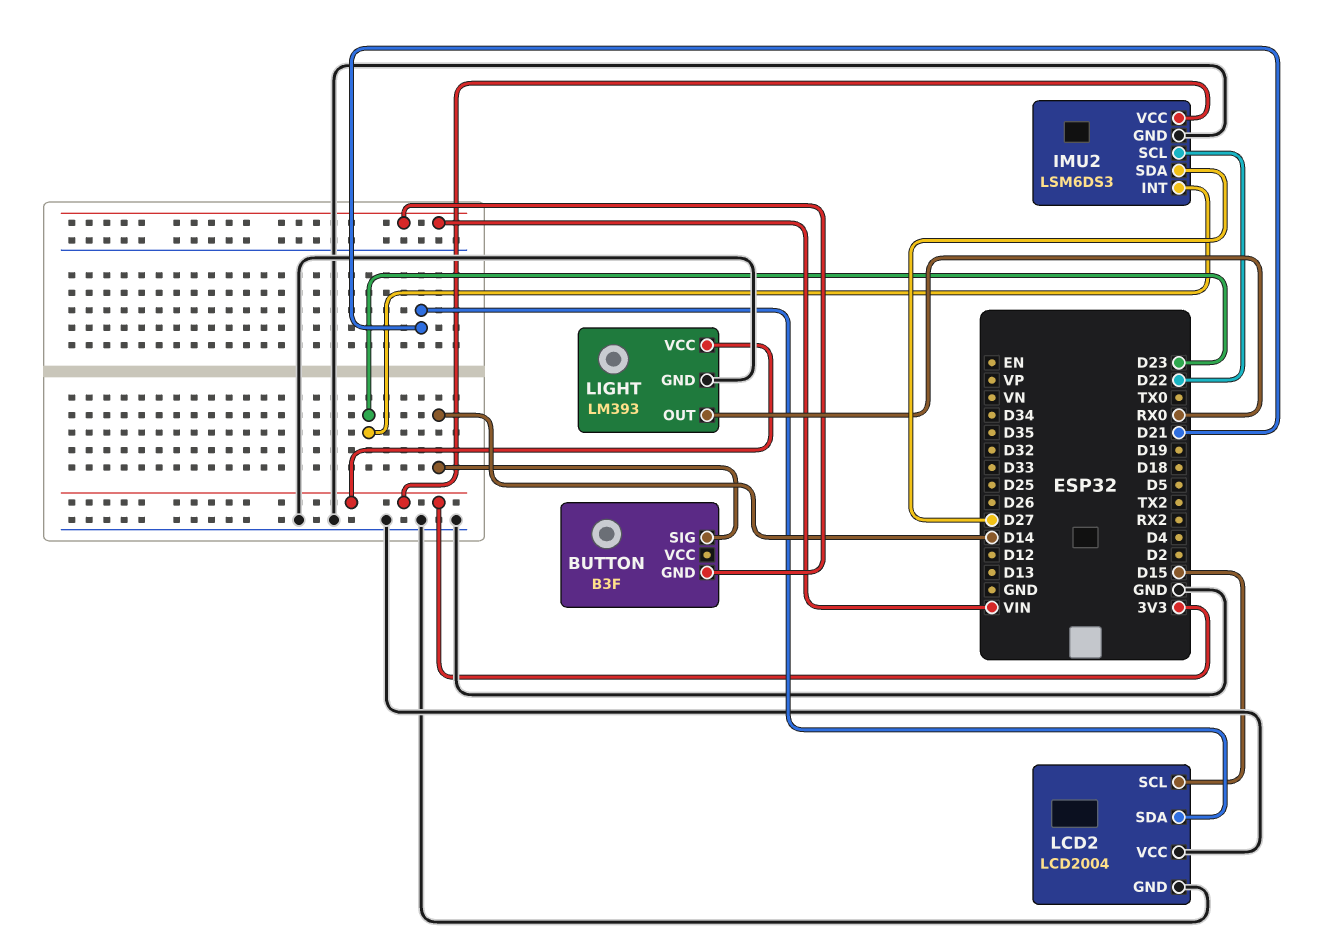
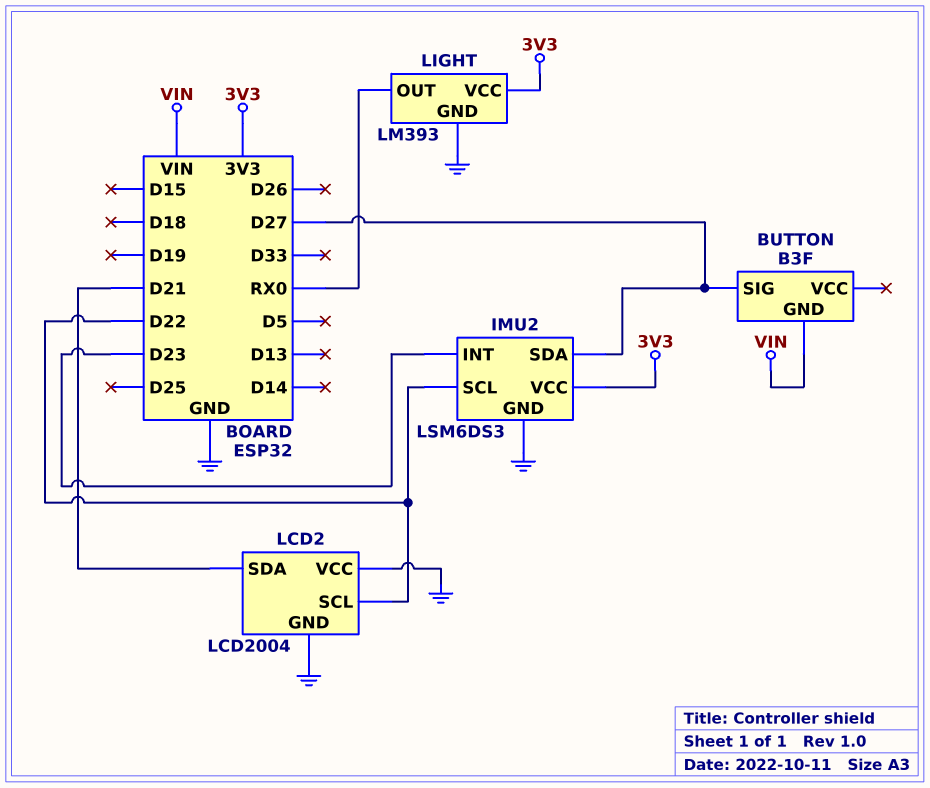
BUTTON pin SIG: D14 -> D27
LCD2 pin SCL: D15 -> D22

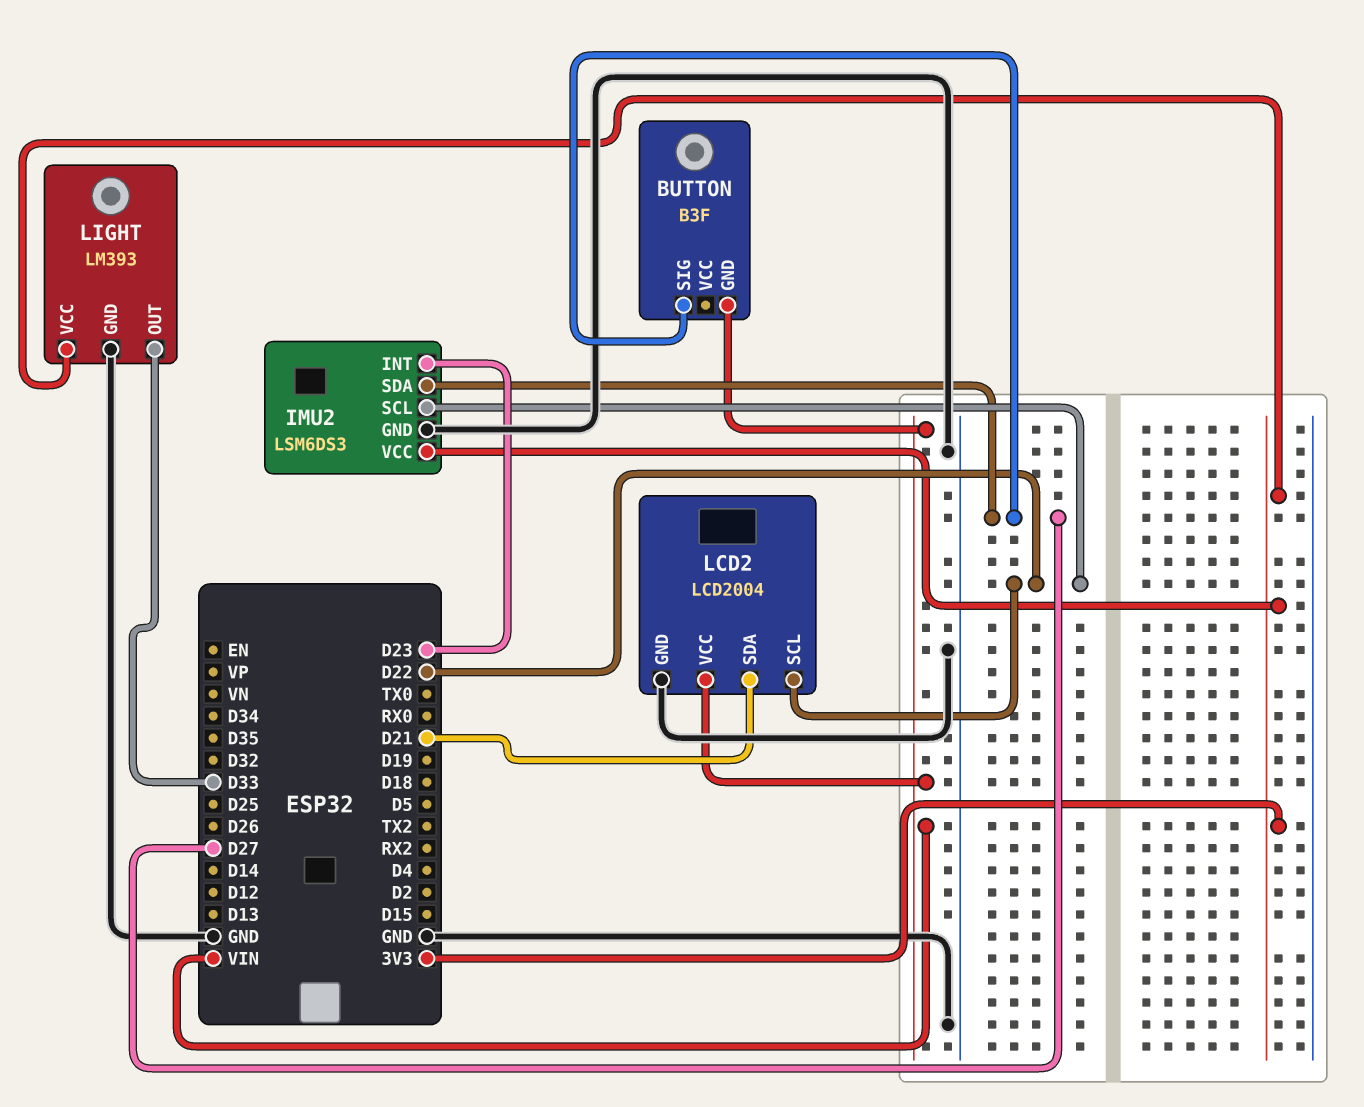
LCD2 pin VCC: GND -> VIN
LIGHT pin OUT: RX0 -> D33

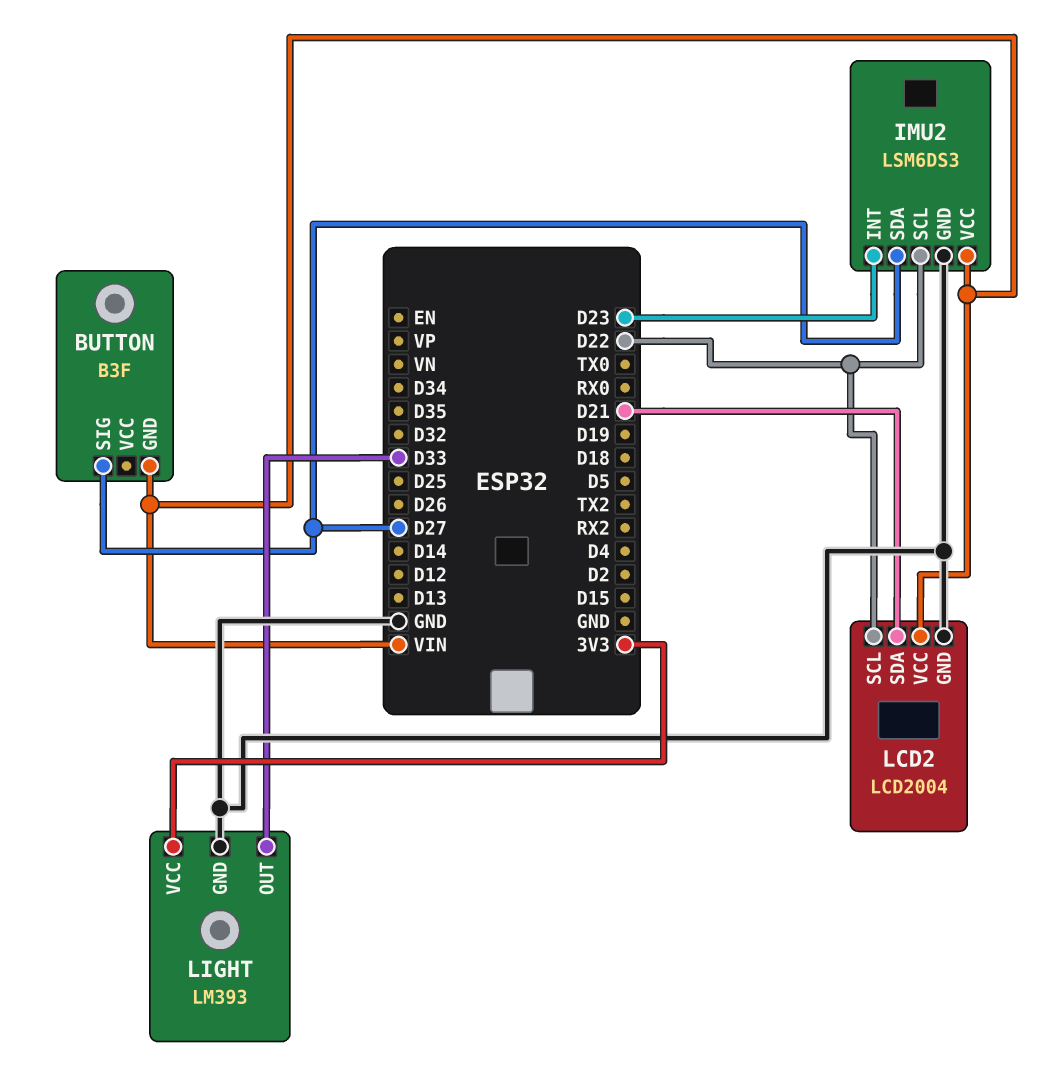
IMU2 pin VCC: 3V3 -> VIN

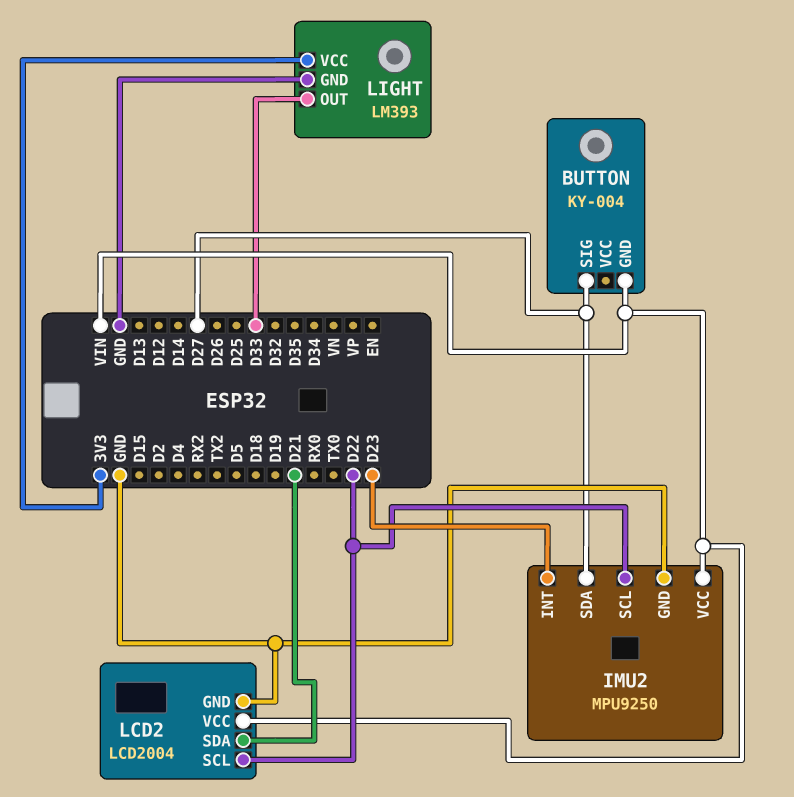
BUTTON: B3F -> KY-004
IMU2: LSM6DS3 -> MPU9250

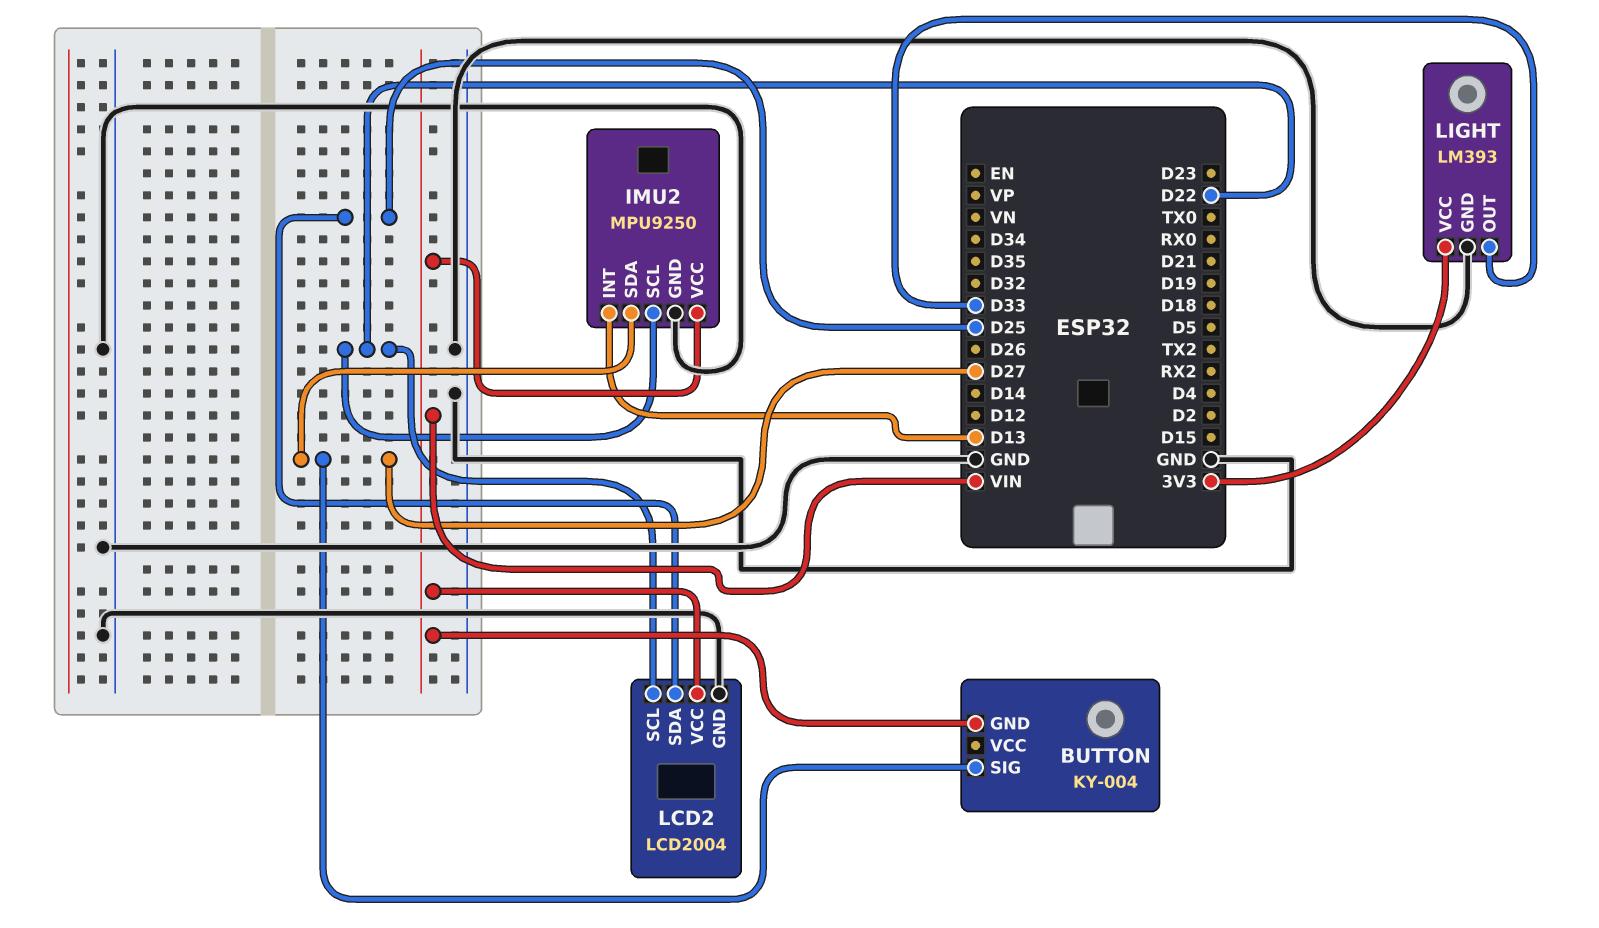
IMU2 pin INT: D23 -> D13
LCD2 pin SDA: D21 -> D25

